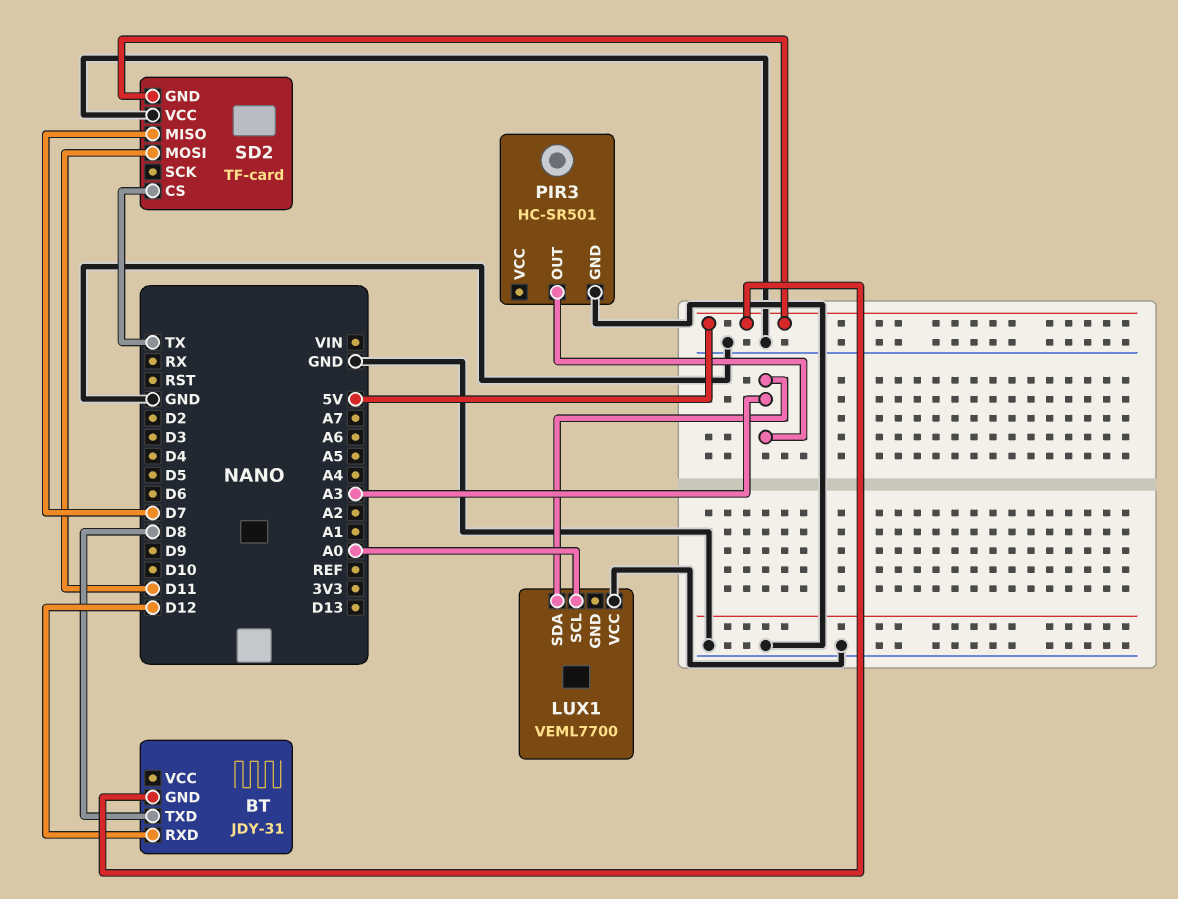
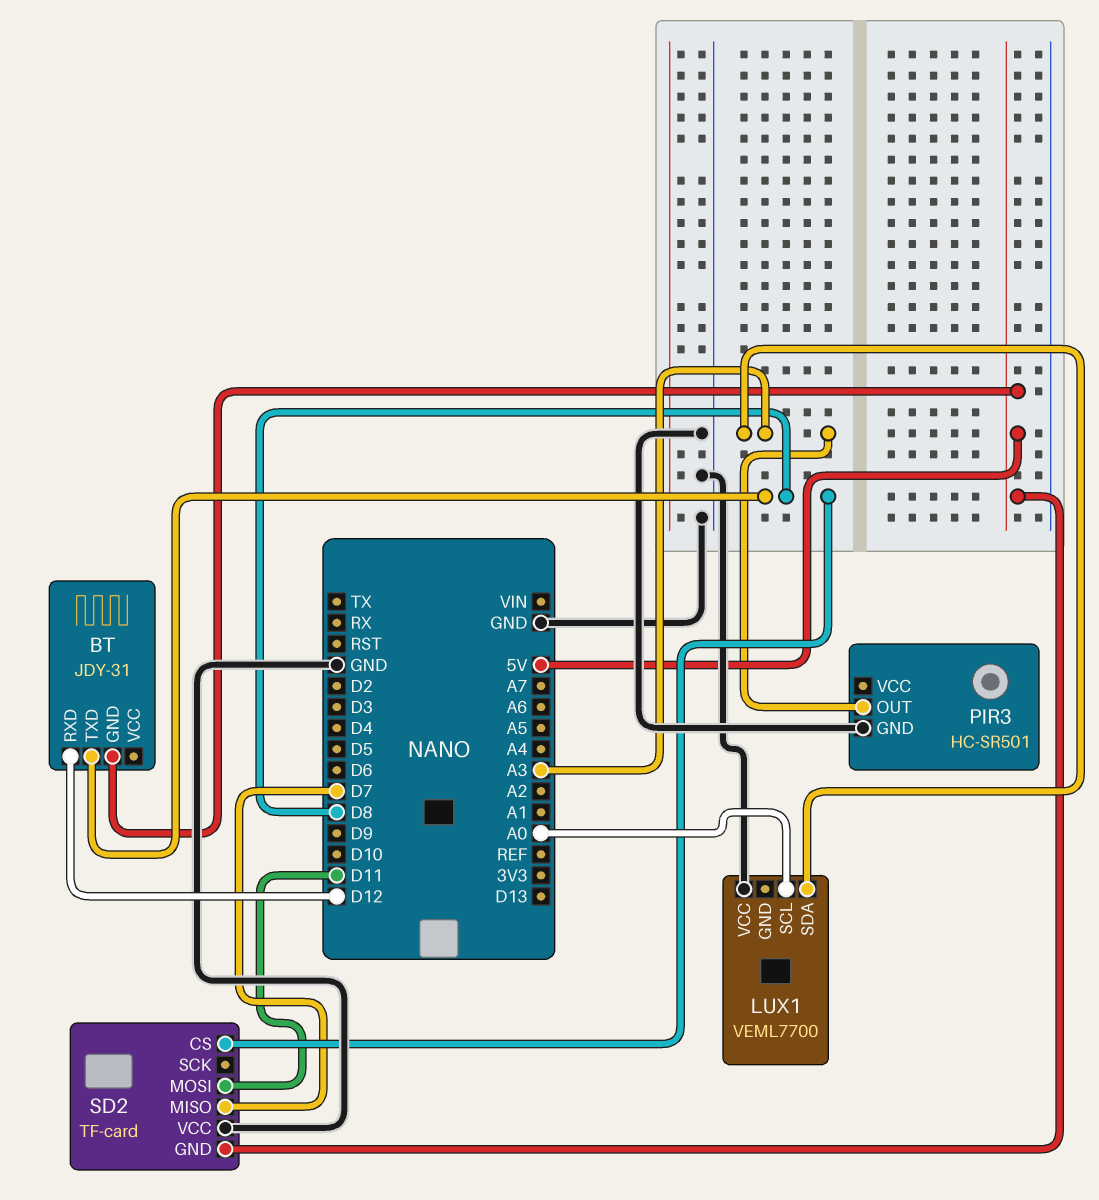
SD2 pin CS: TX -> D8

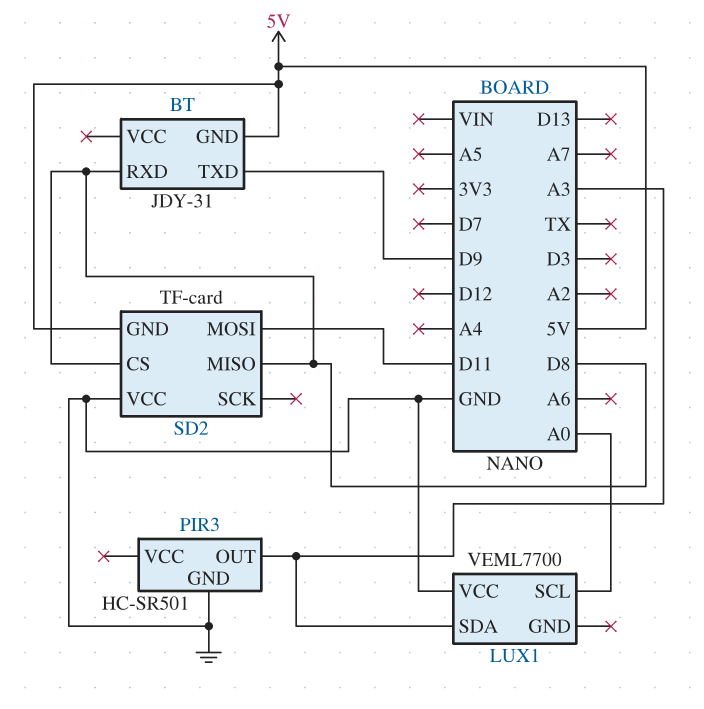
BT pin RXD: D12 -> D8
BT pin TXD: D8 -> D9
SD2 pin MISO: D7 -> D8

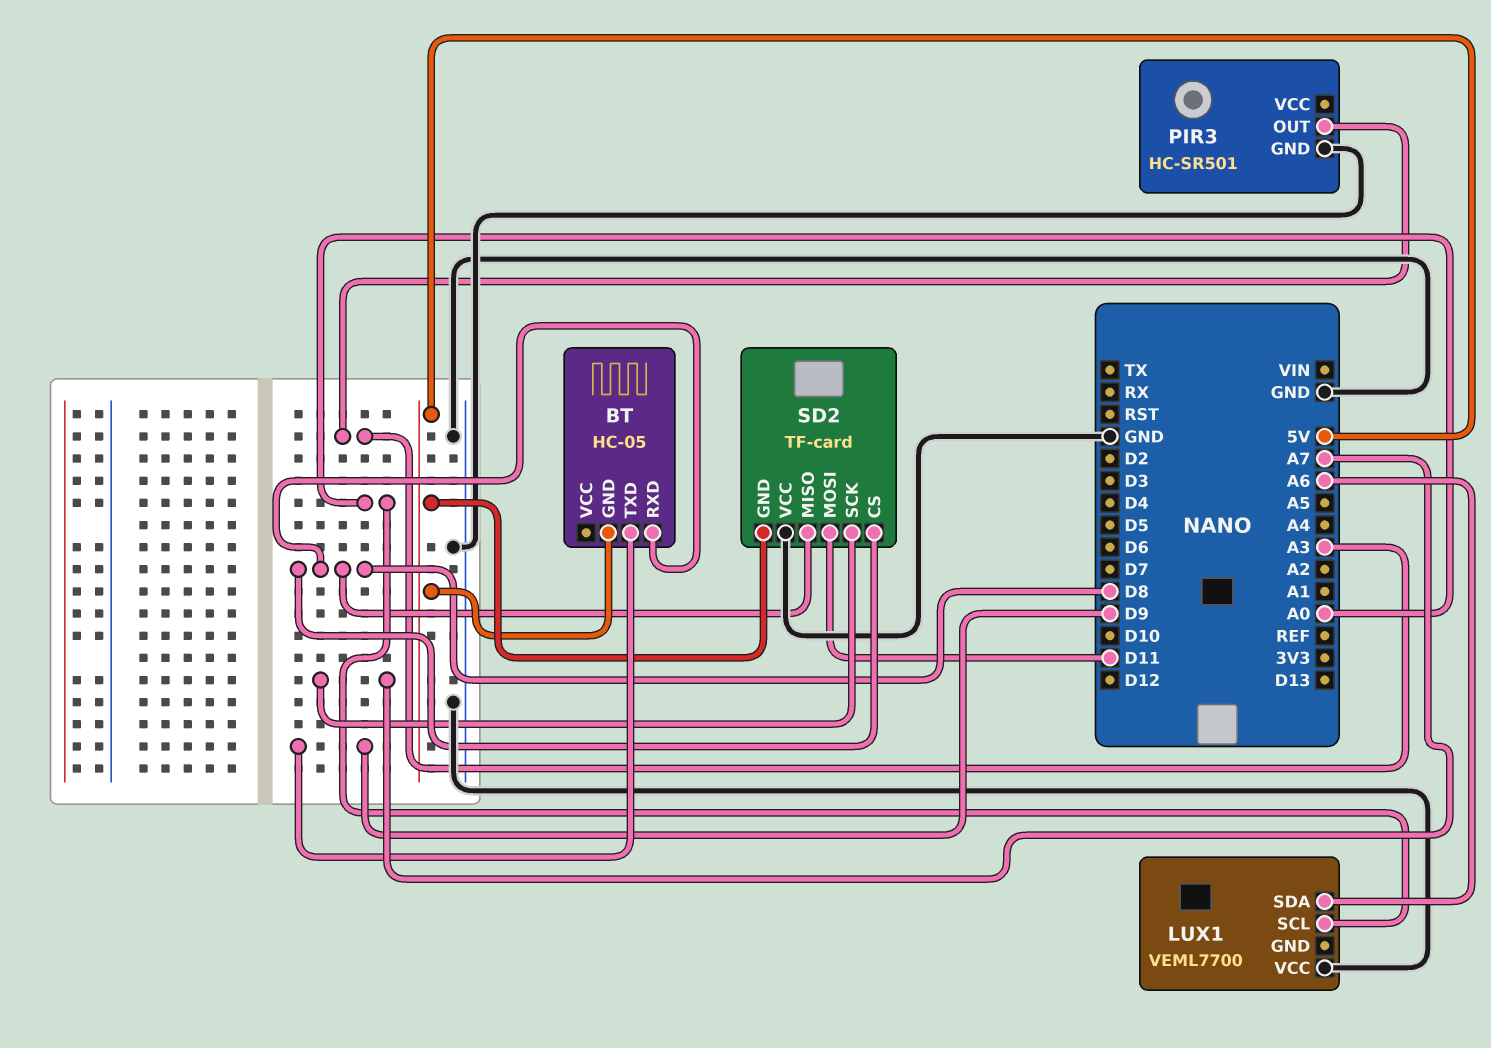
BT: JDY-31 -> HC-05
LUX1 pin SDA: A3 -> A6
SD2 pin SCK: none -> A7

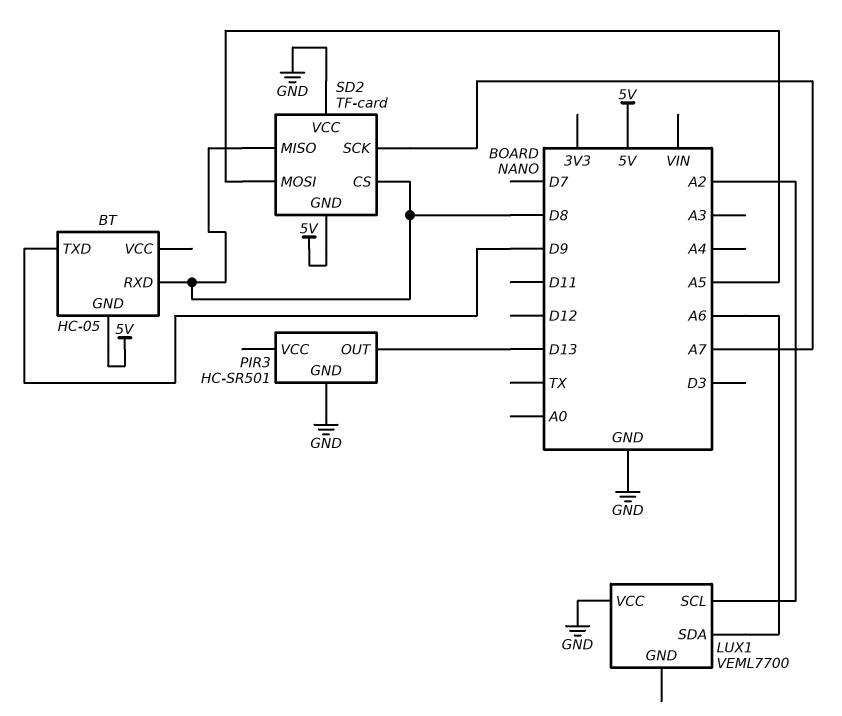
LUX1 pin SCL: A0 -> A2
PIR3 pin OUT: A3 -> D13
SD2 pin MOSI: D11 -> A5

